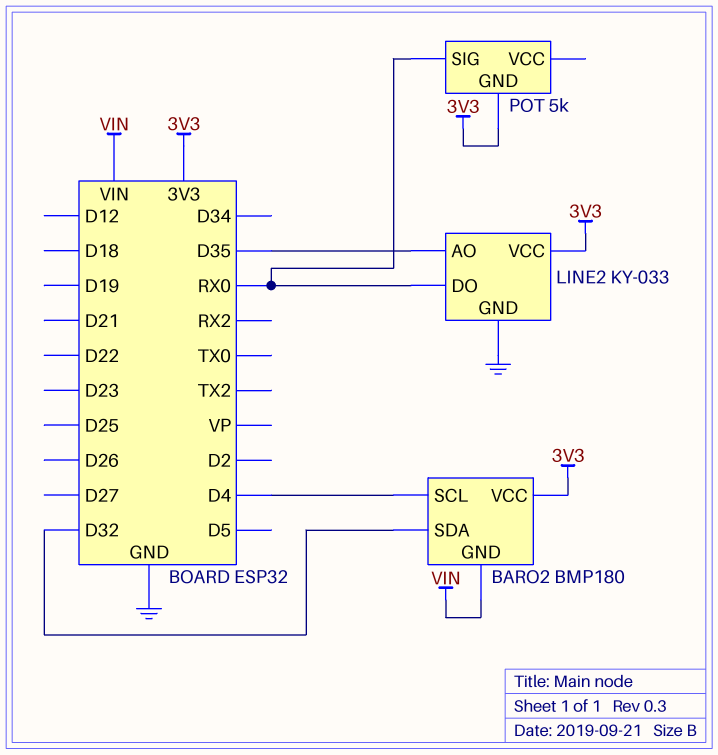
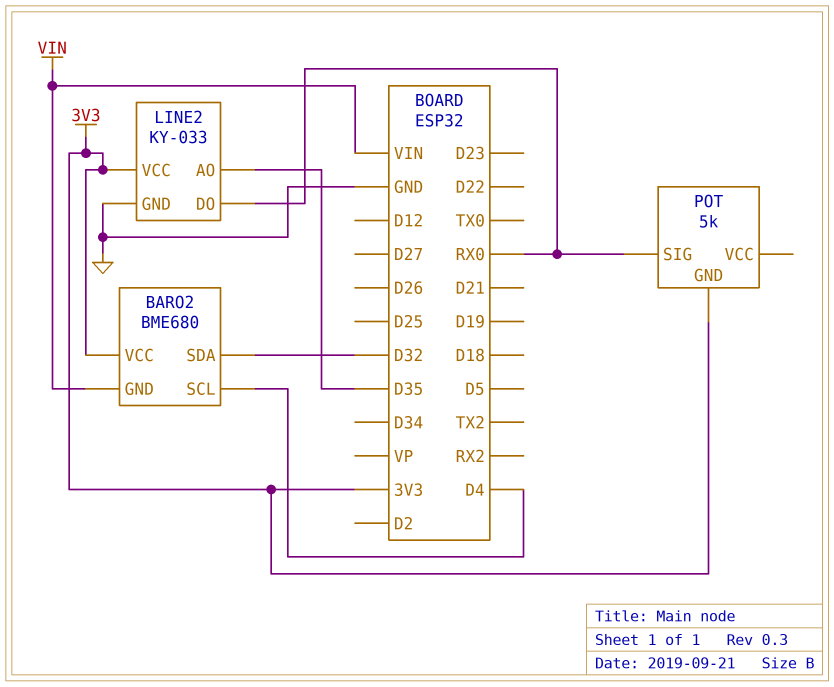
BARO2: BMP180 -> BME680

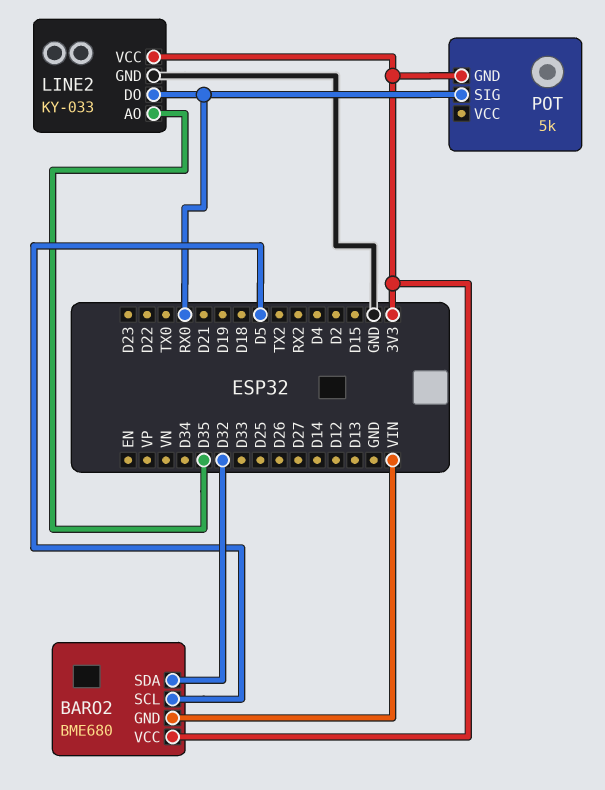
BARO2 pin SCL: D4 -> D5

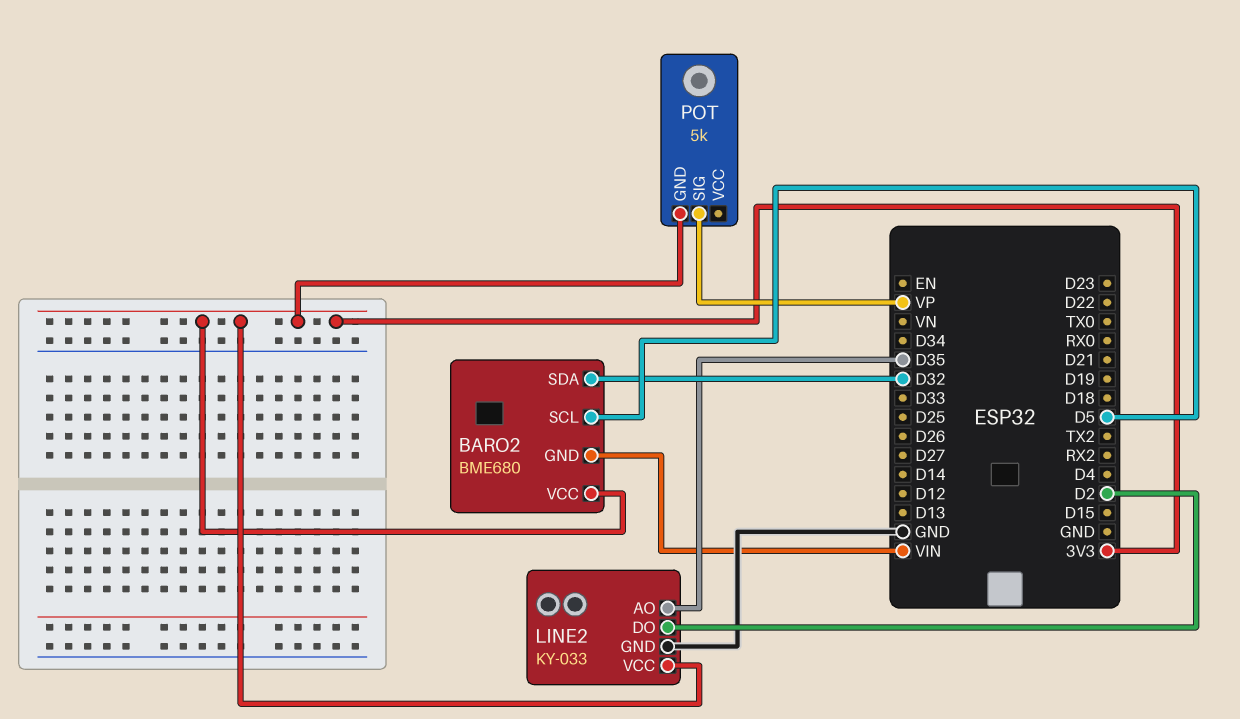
LINE2 pin DO: RX0 -> D2
POT pin SIG: RX0 -> VP

